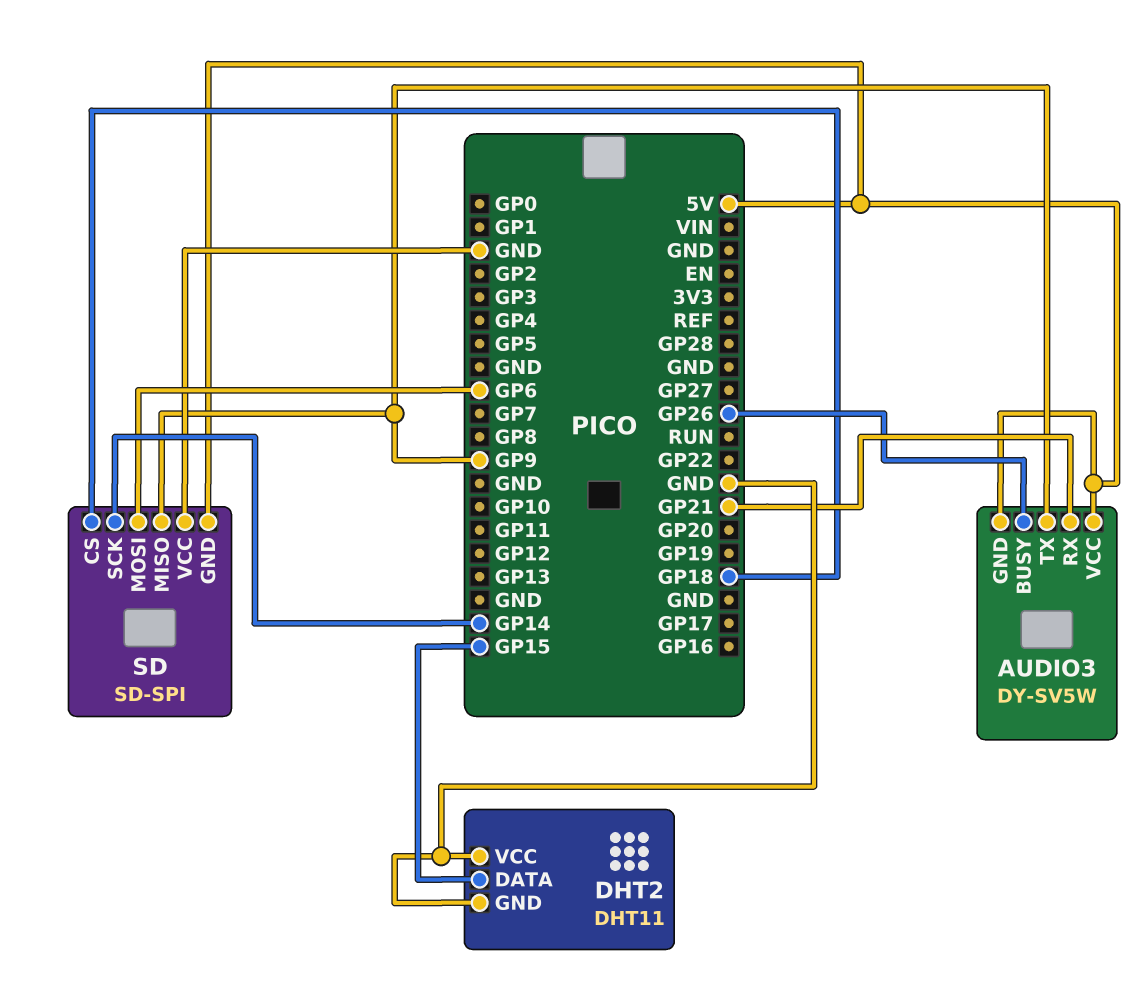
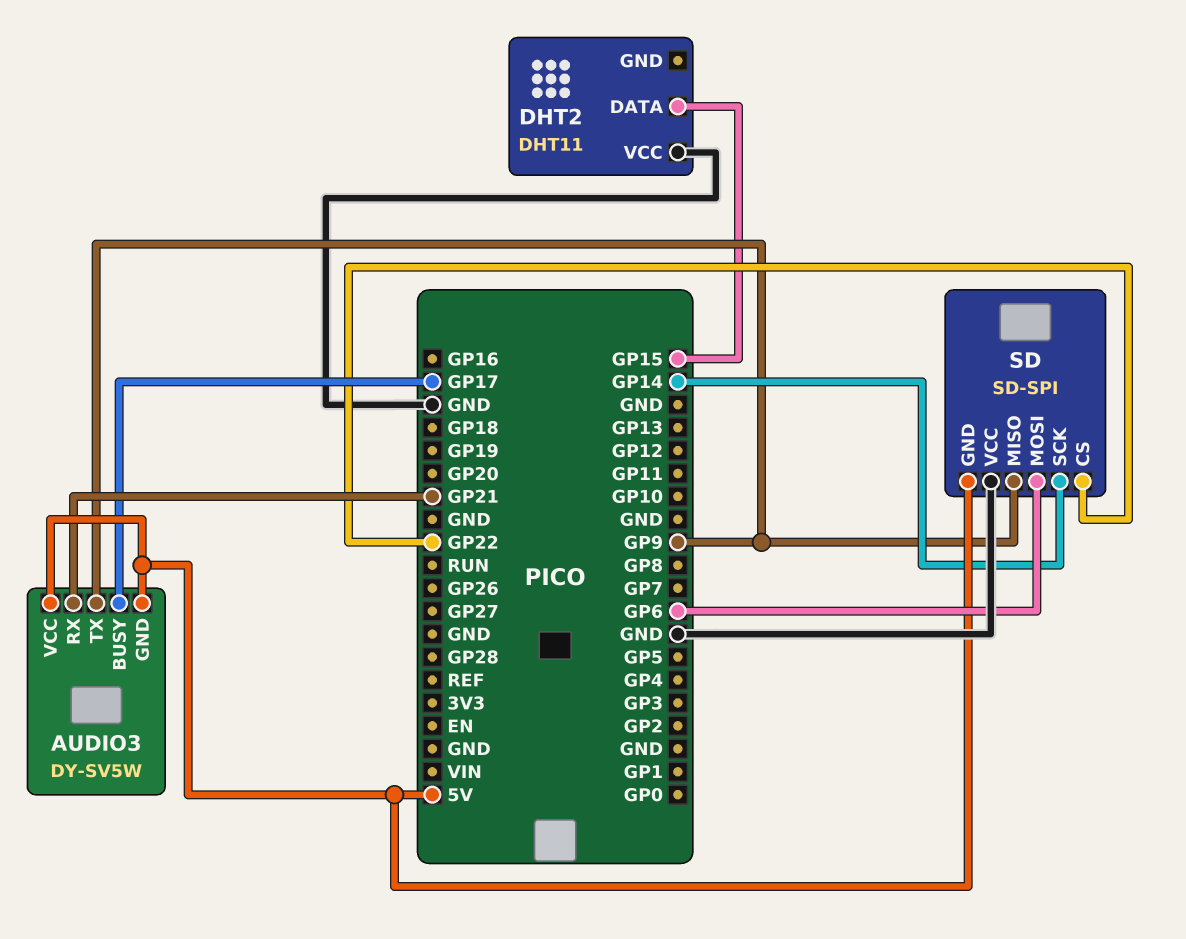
AUDIO3 pin BUSY: GP26 -> GP17
DHT2 pin GND: GND -> none
SD pin CS: GP18 -> GP22

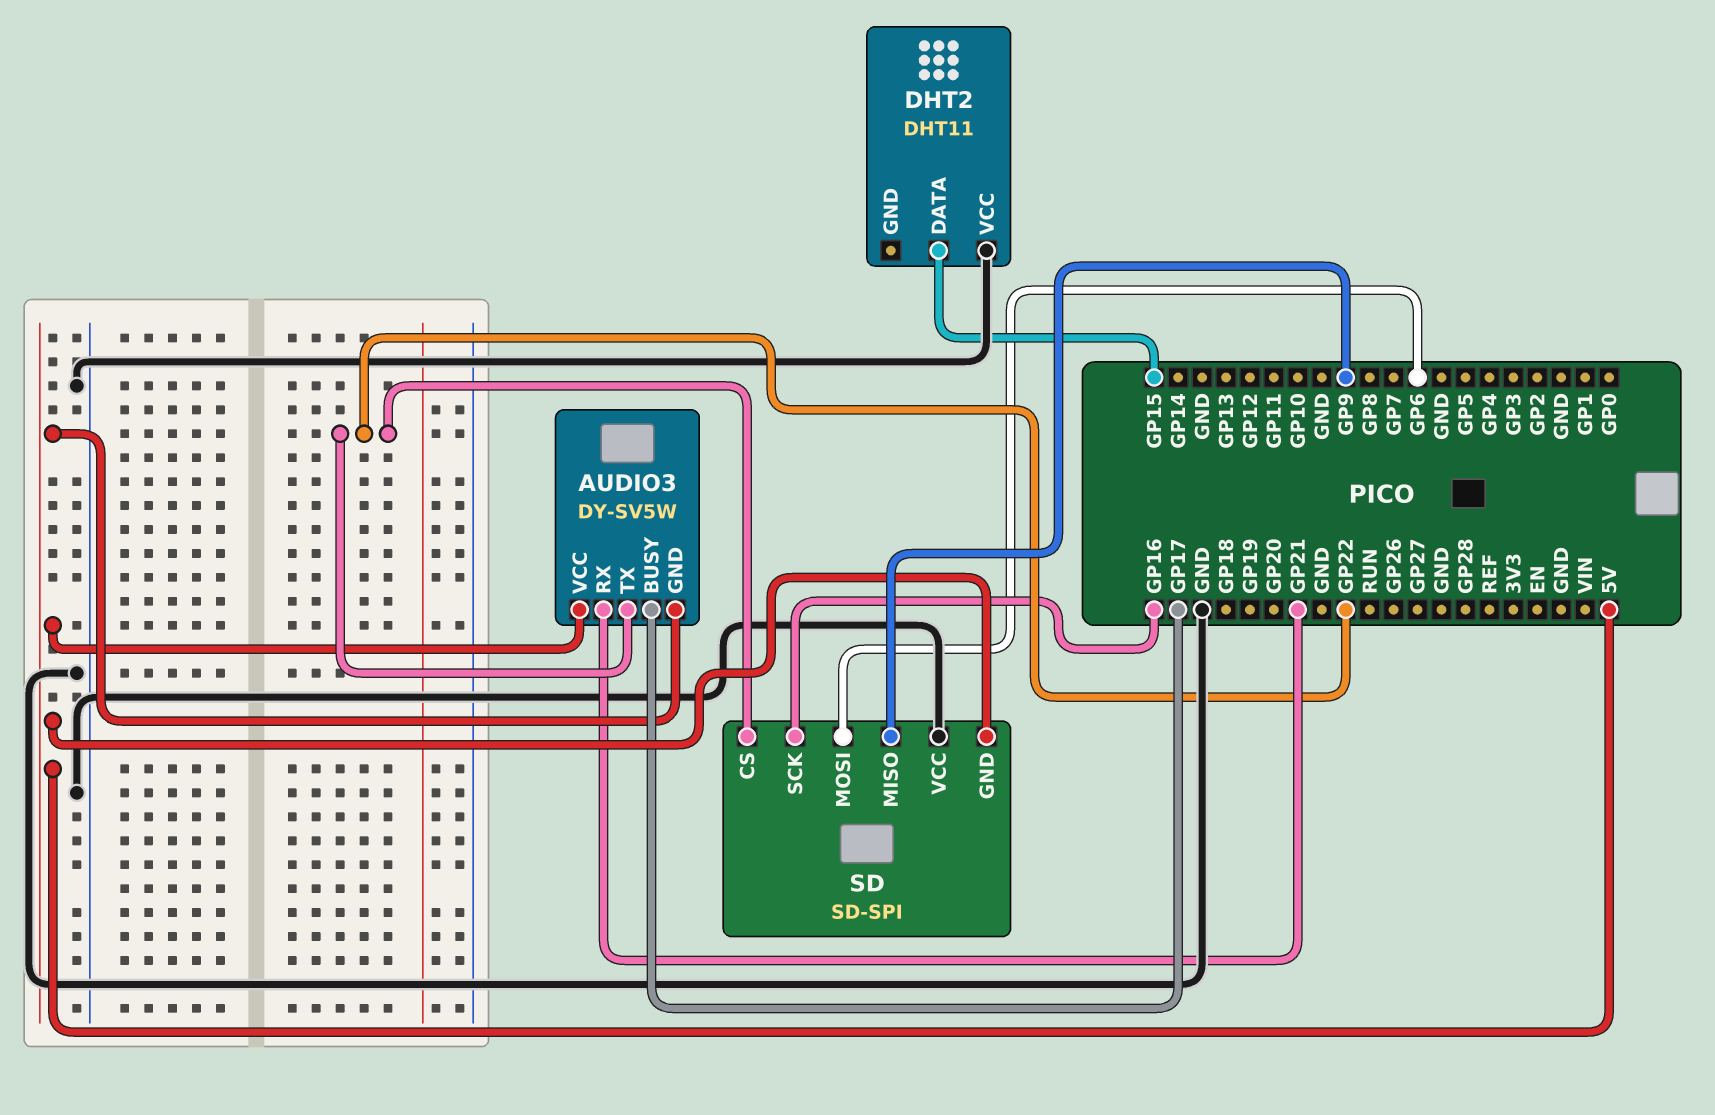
AUDIO3 pin TX: GP9 -> GP22
SD pin SCK: GP14 -> GP16

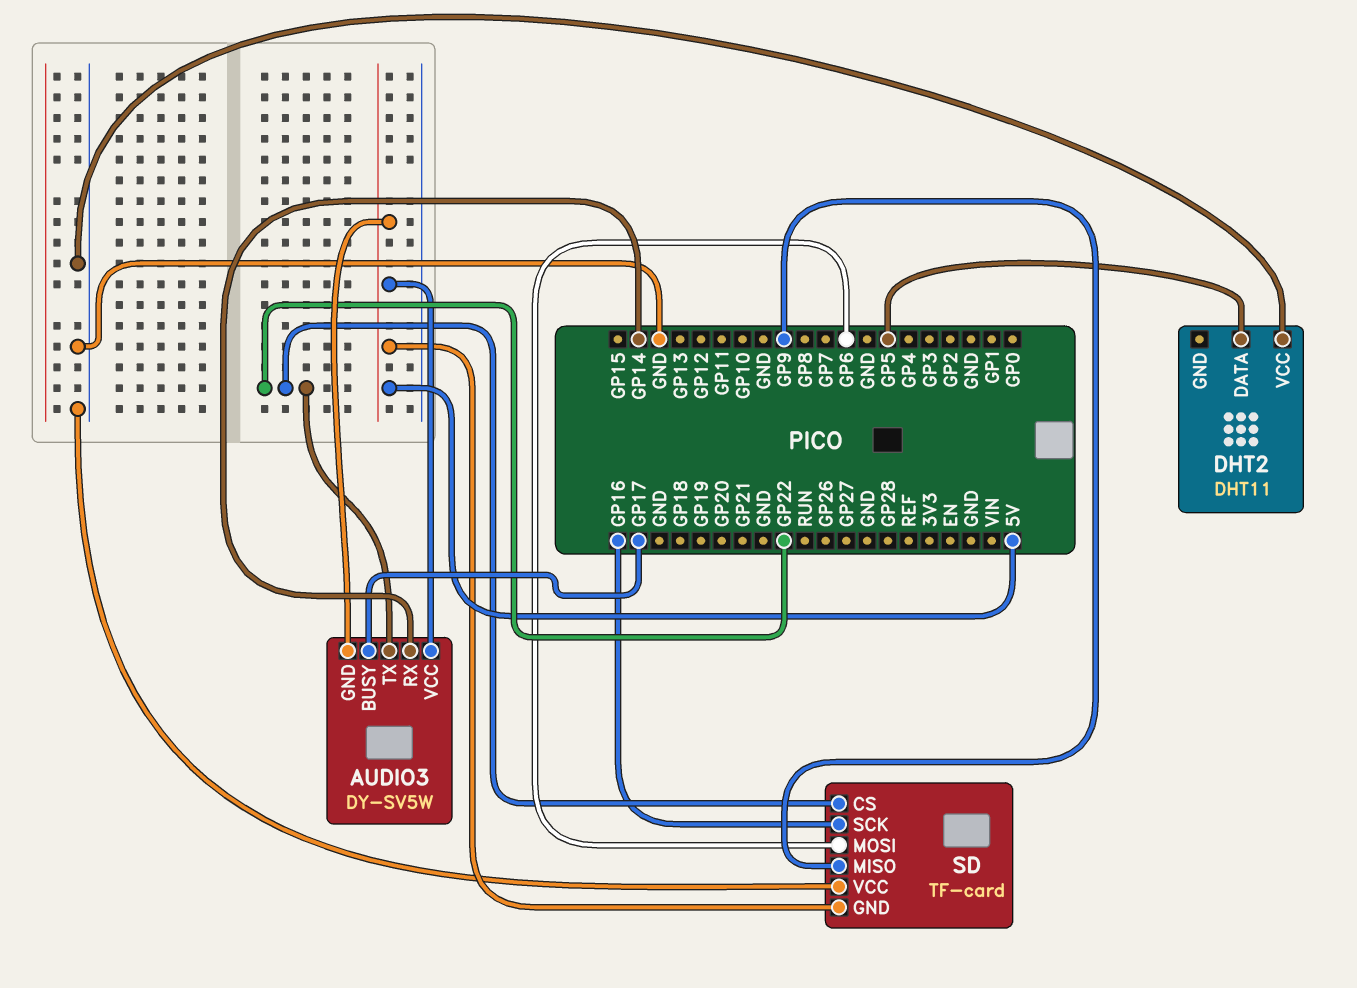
AUDIO3 pin RX: GP21 -> GP14
DHT2 pin DATA: GP15 -> GP5
SD: SD-SPI -> TF-card

